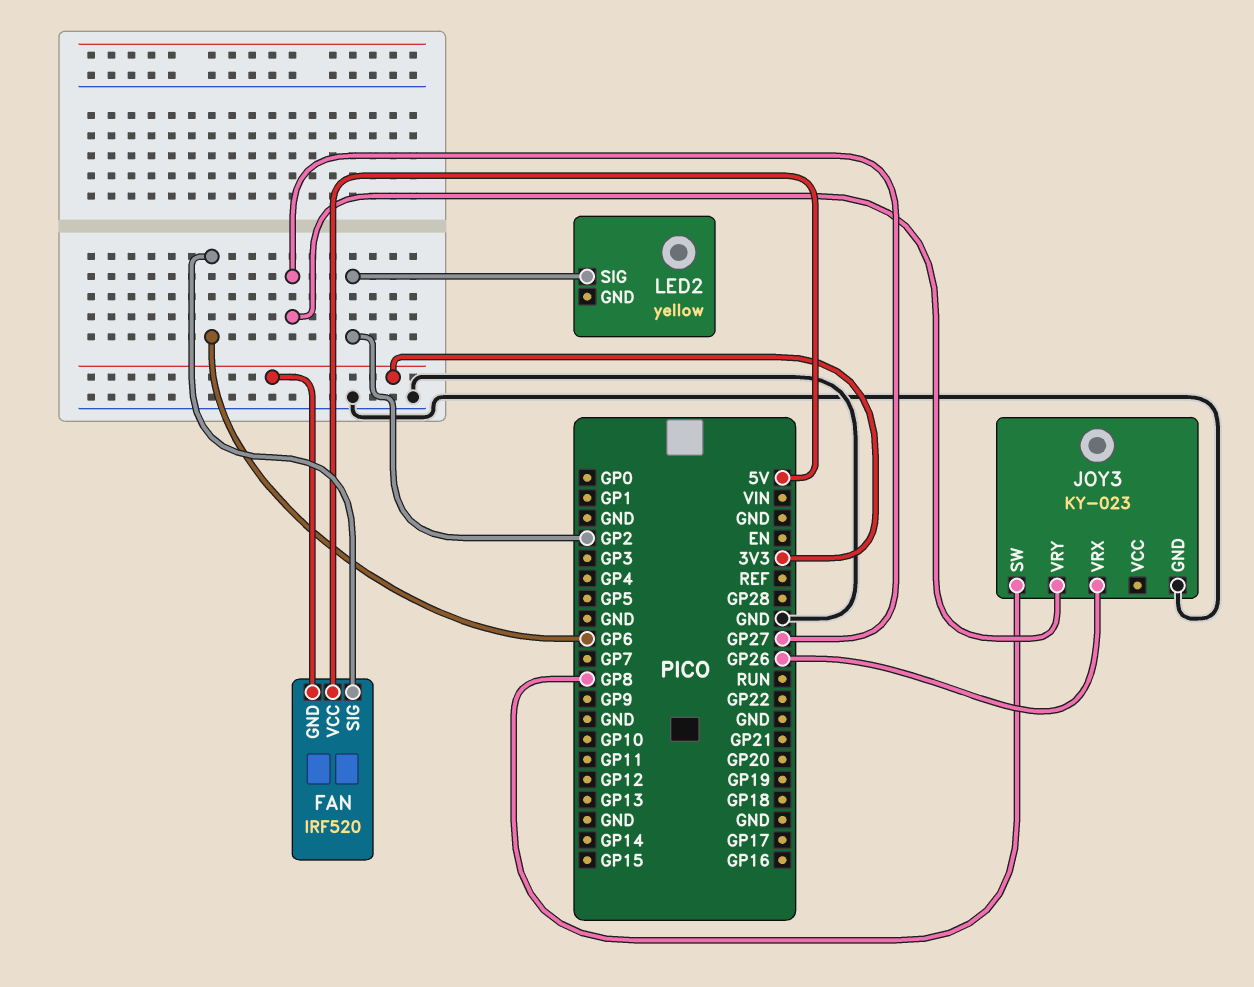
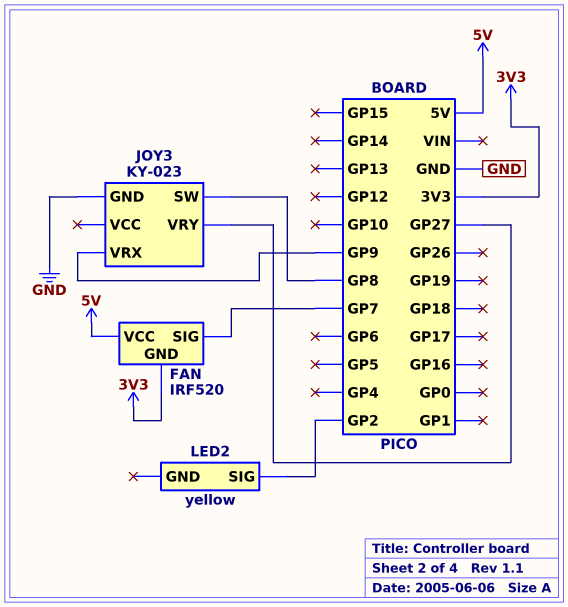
FAN pin SIG: GP6 -> GP7
JOY3 pin VRX: GP26 -> GP9

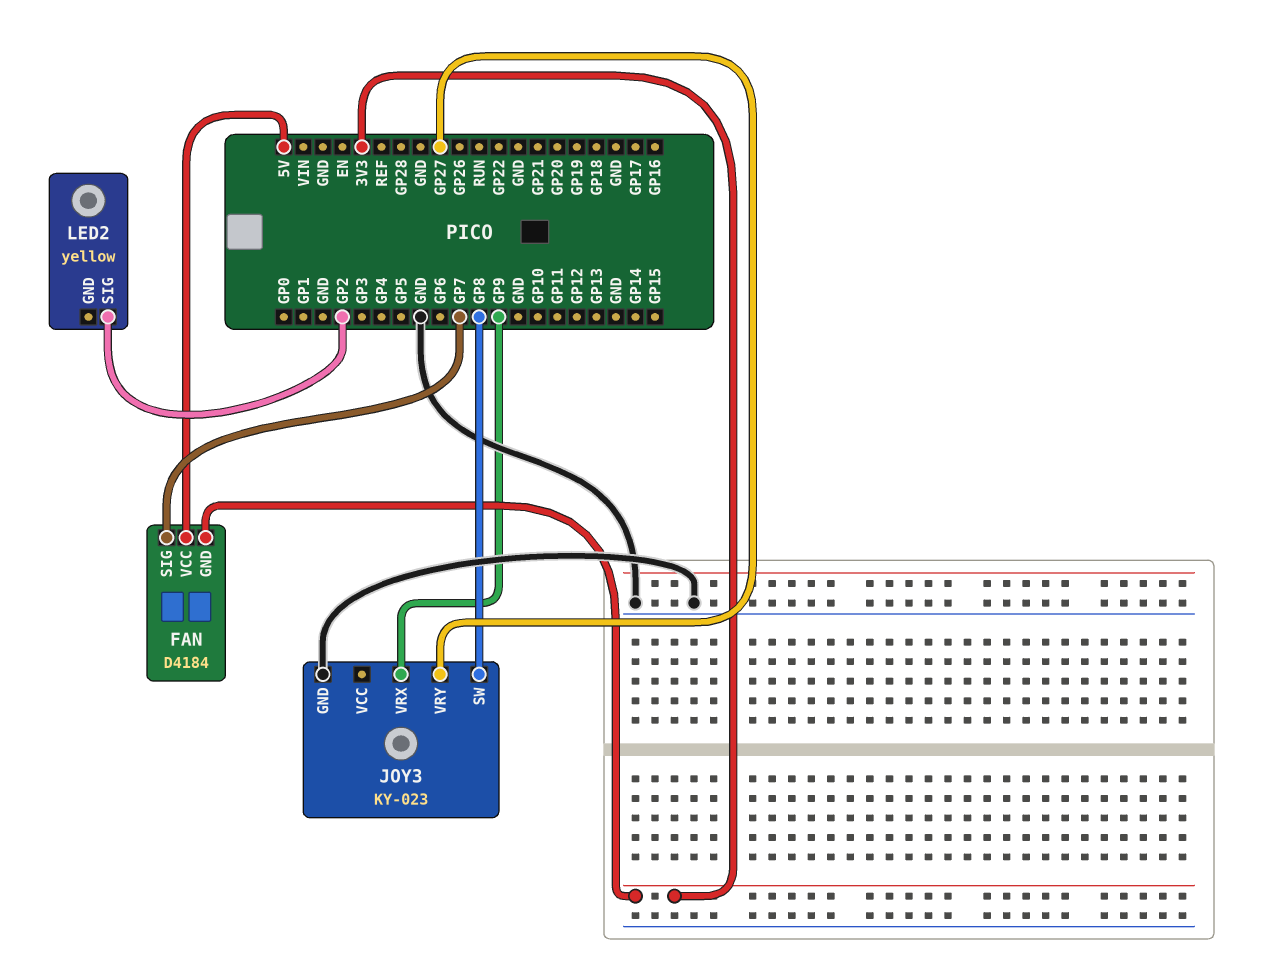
FAN: IRF520 -> D4184

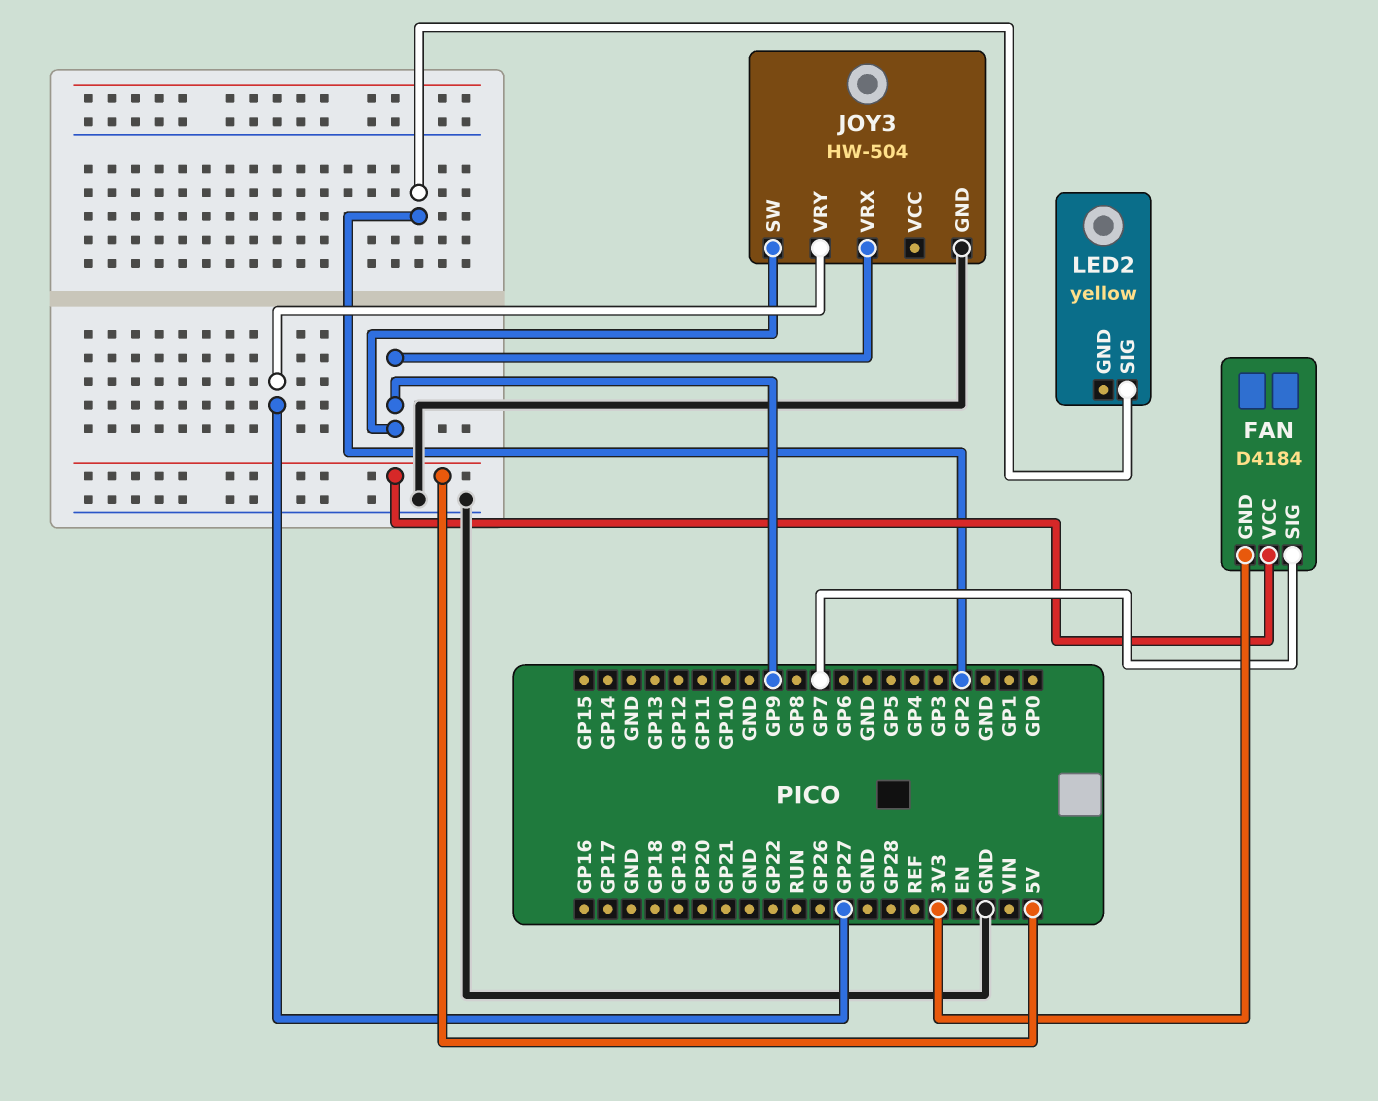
JOY3: KY-023 -> HW-504
JOY3 pin SW: GP8 -> GP9

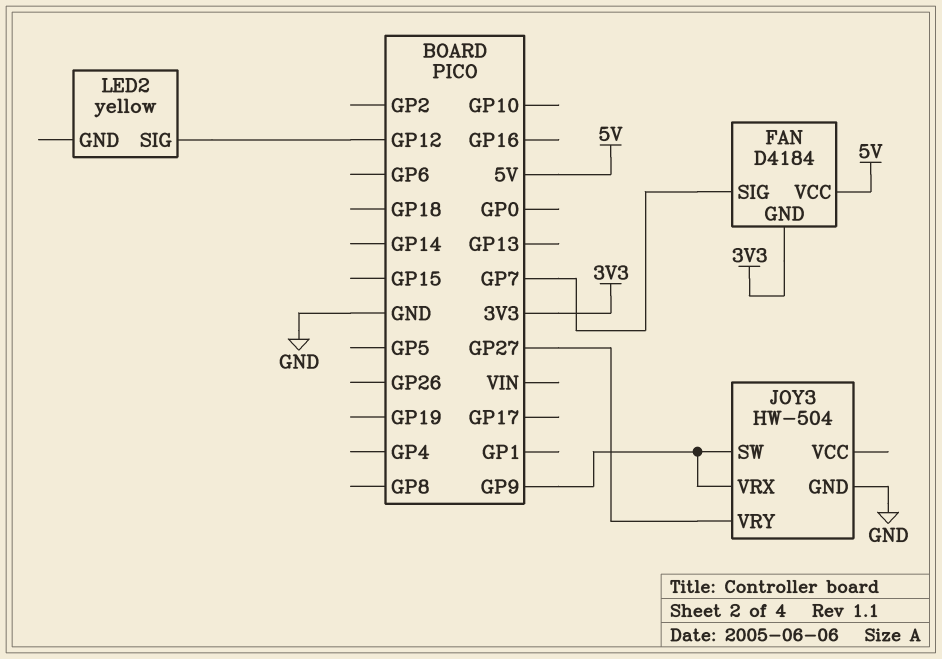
LED2 pin SIG: GP2 -> GP12

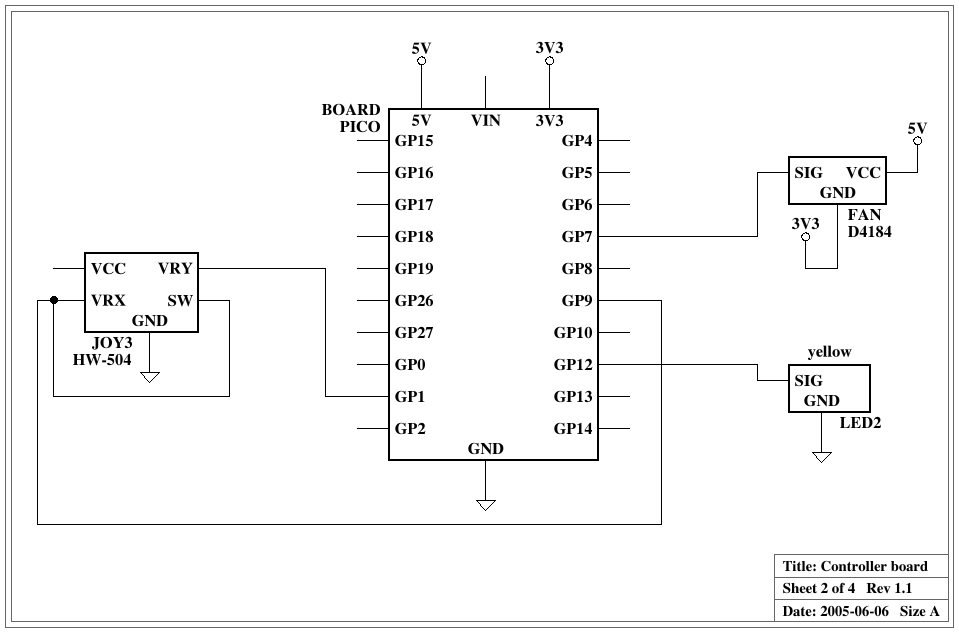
JOY3 pin VRY: GP27 -> GP1
LED2 pin GND: none -> GND

